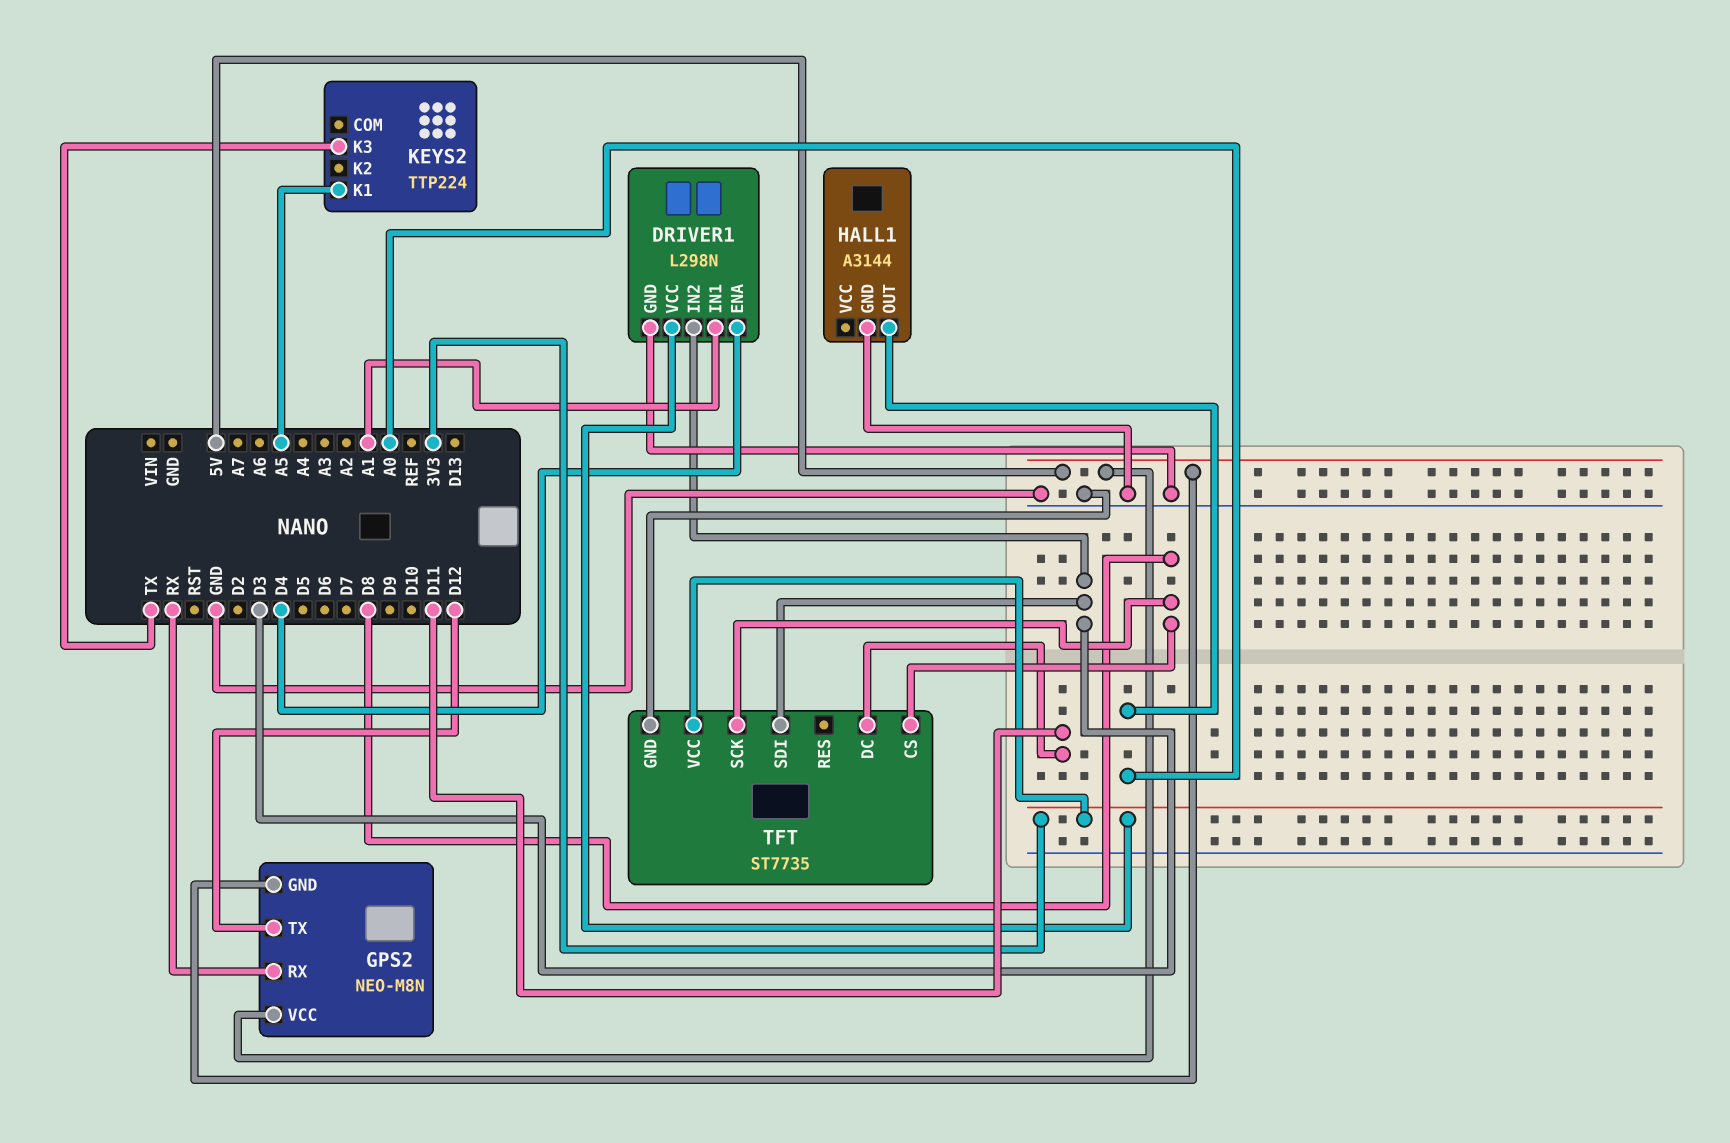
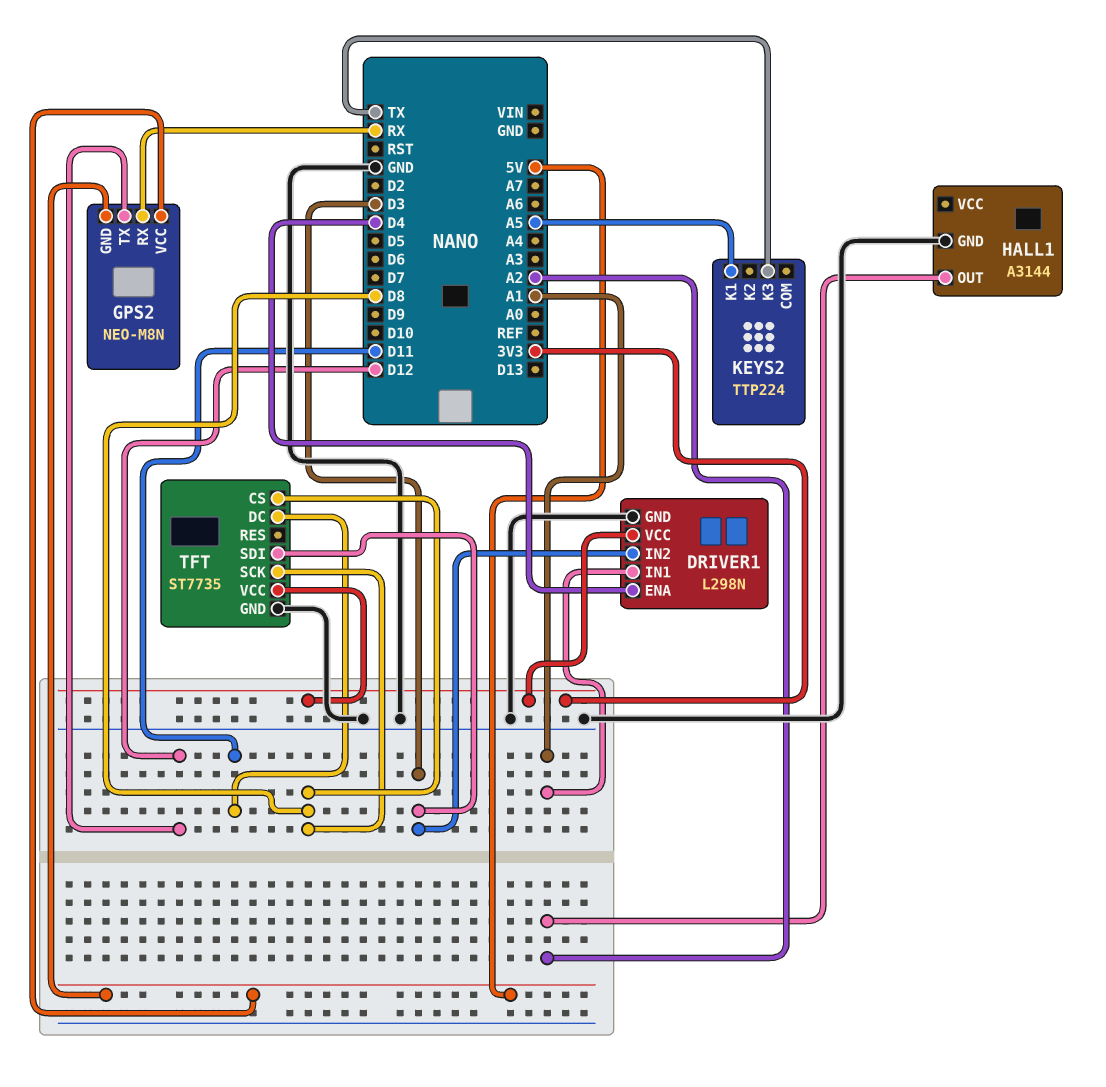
HALL1 pin OUT: A0 -> A2

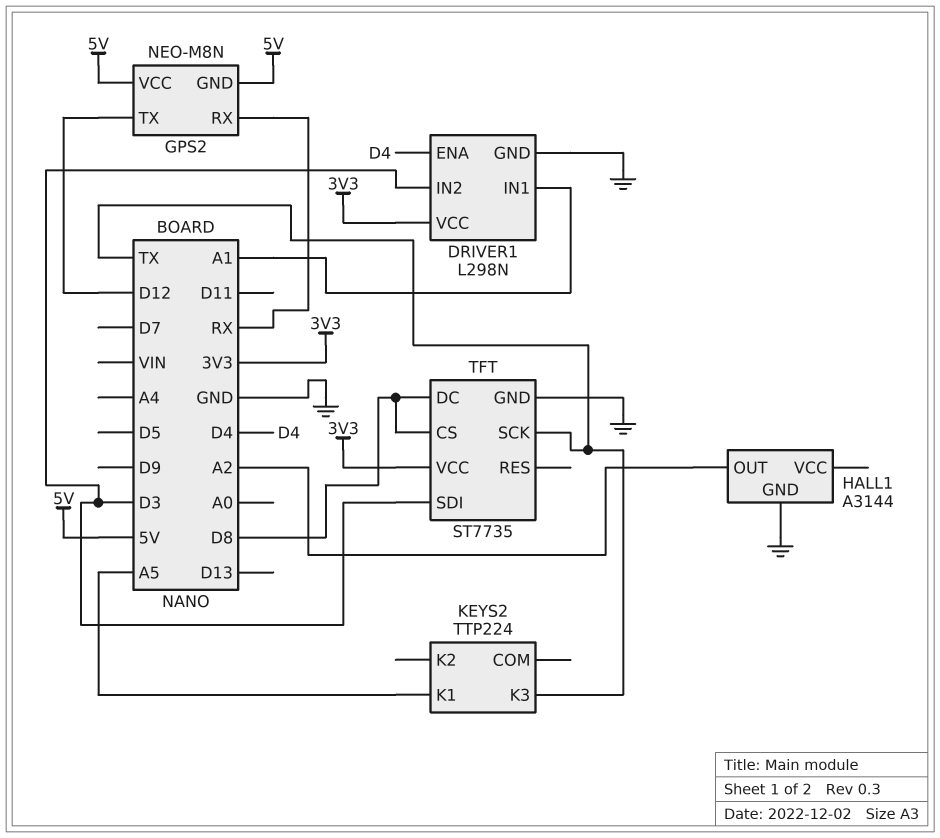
TFT pin DC: D11 -> D8
TFT pin SCK: D8 -> TX

